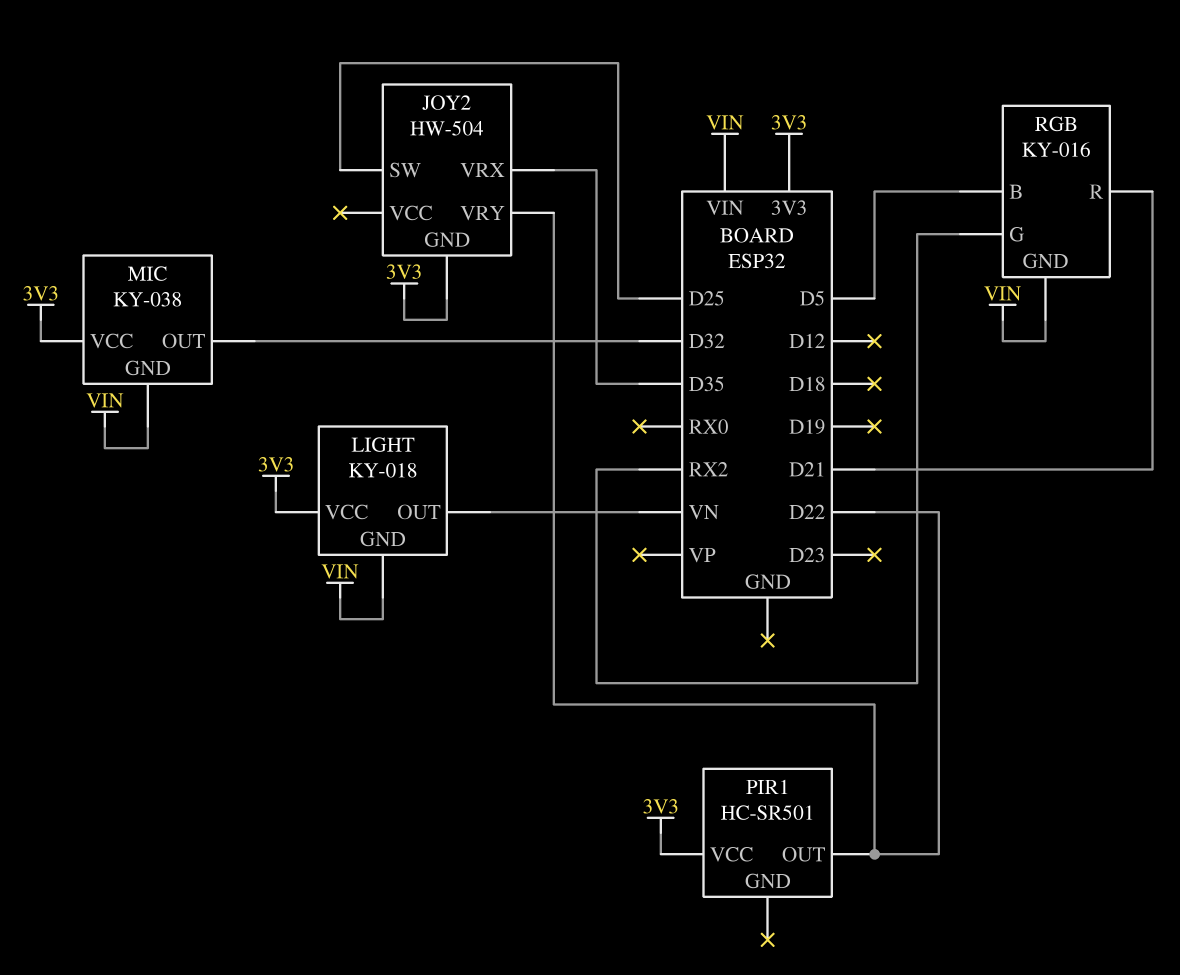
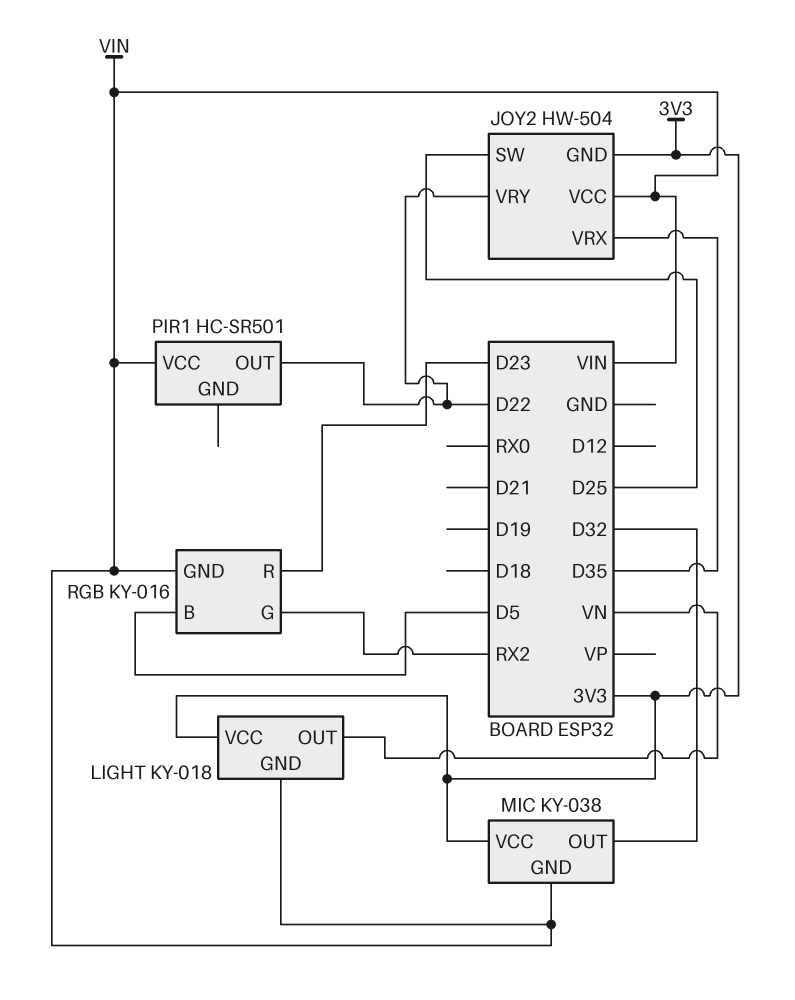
JOY2 pin VCC: none -> VIN
PIR1 pin VCC: 3V3 -> VIN
RGB pin R: D21 -> D23

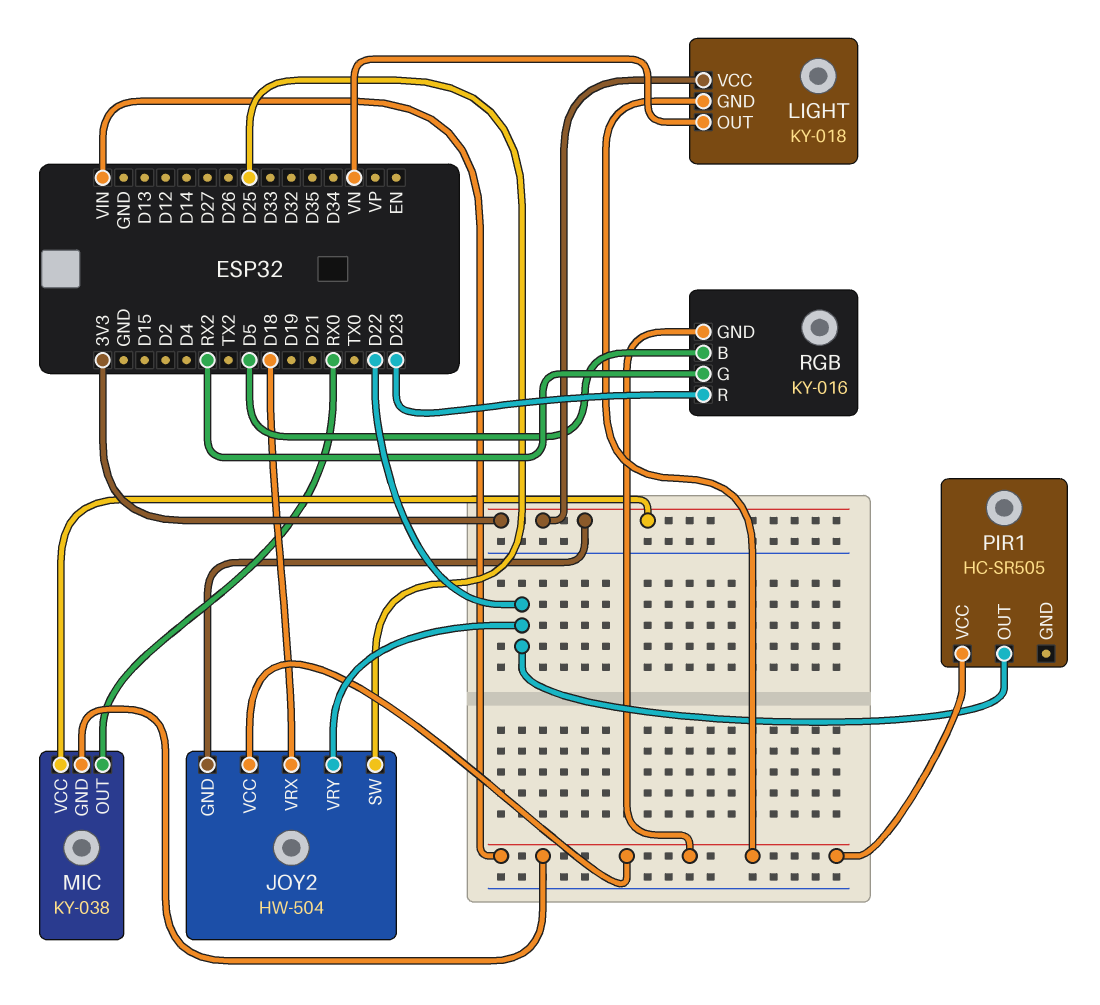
JOY2 pin VRX: D35 -> D18
MIC pin OUT: D32 -> RX0
PIR1: HC-SR501 -> HC-SR505

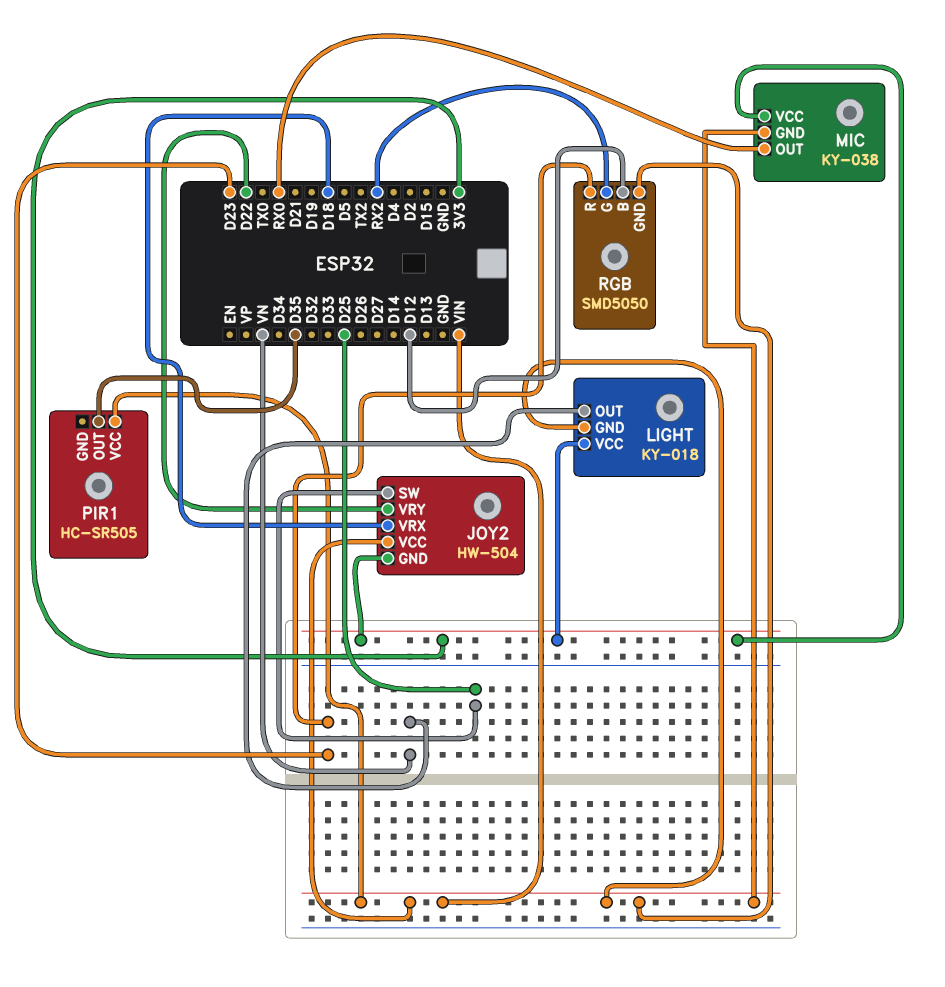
PIR1 pin OUT: D22 -> D35
RGB: KY-016 -> SMD5050
RGB pin B: D5 -> D12

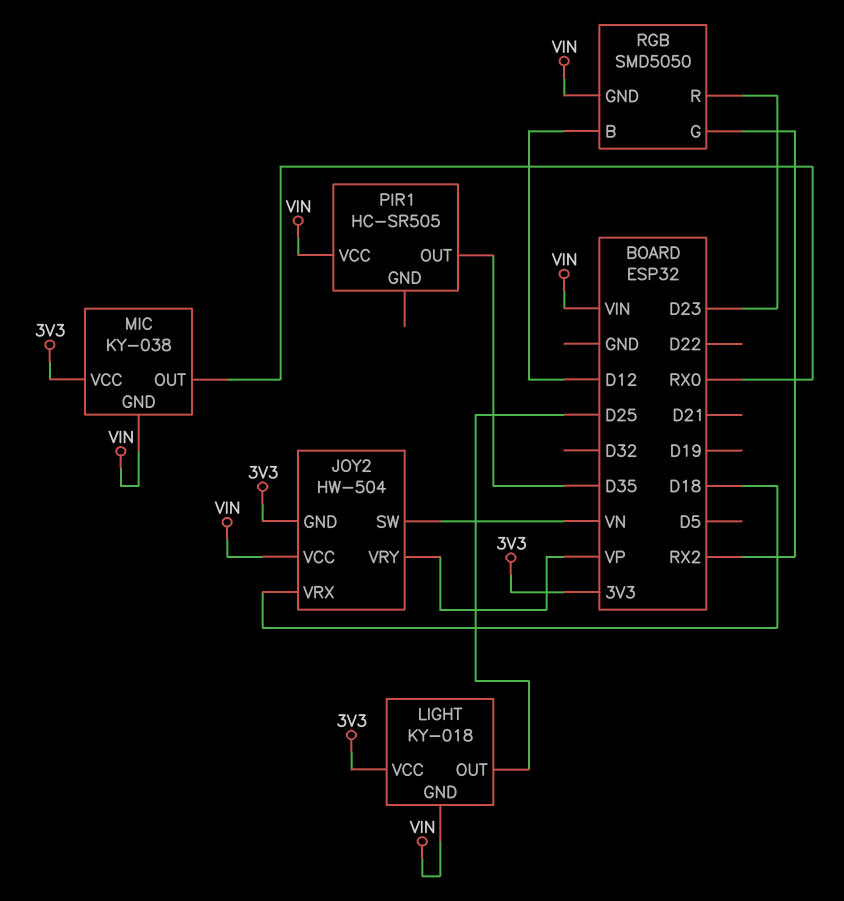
JOY2 pin SW: D25 -> VN
JOY2 pin VRY: D22 -> VP
LIGHT pin OUT: VN -> D25

